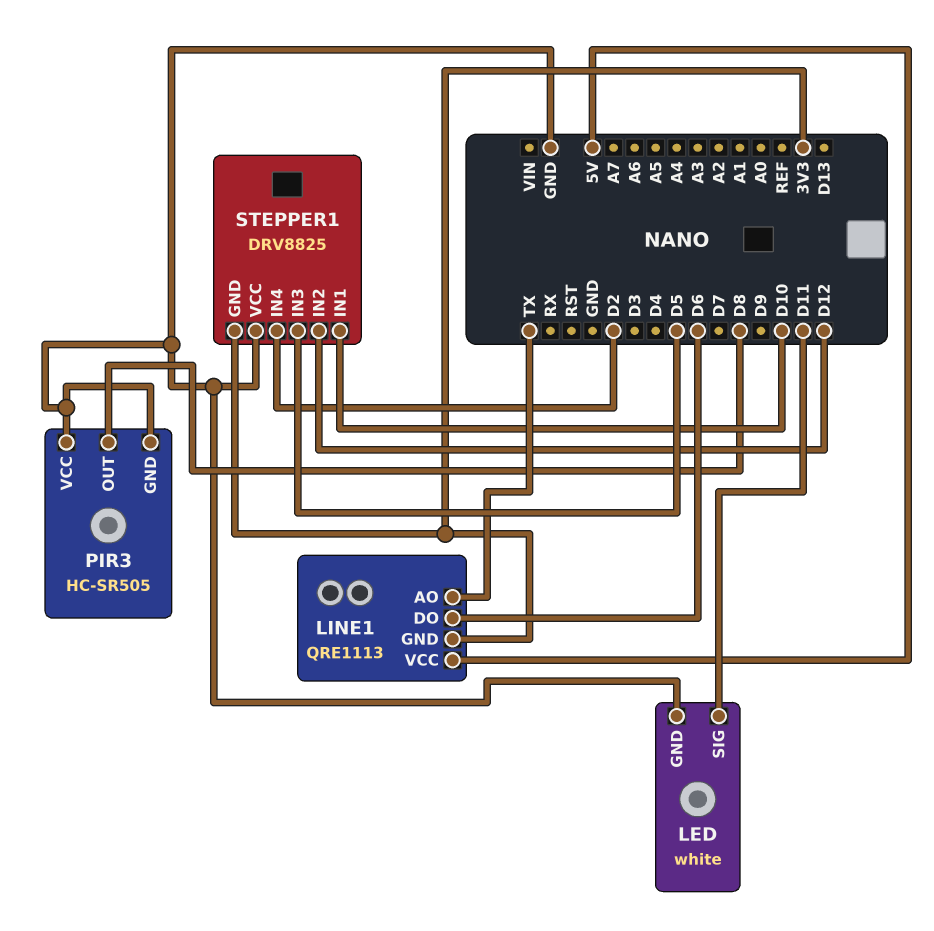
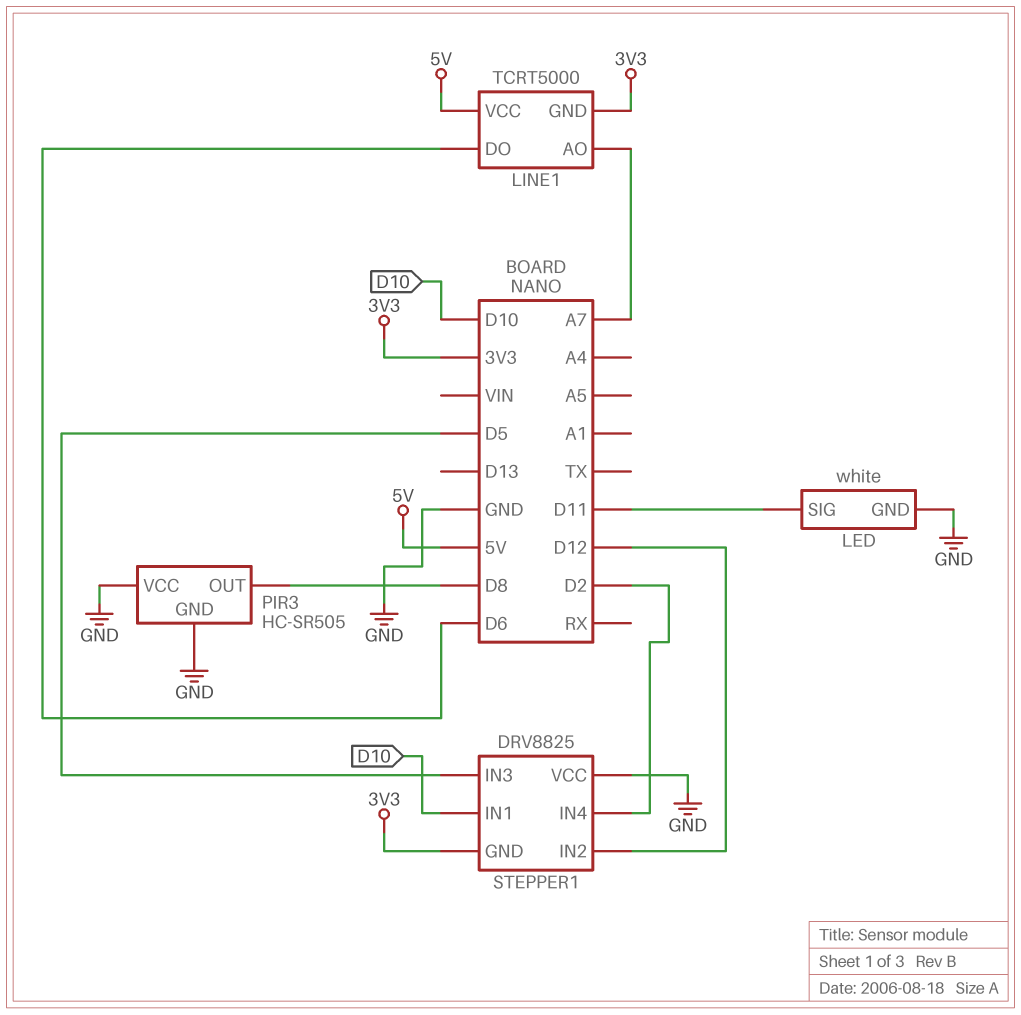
LINE1: QRE1113 -> TCRT5000
LINE1 pin AO: TX -> A7

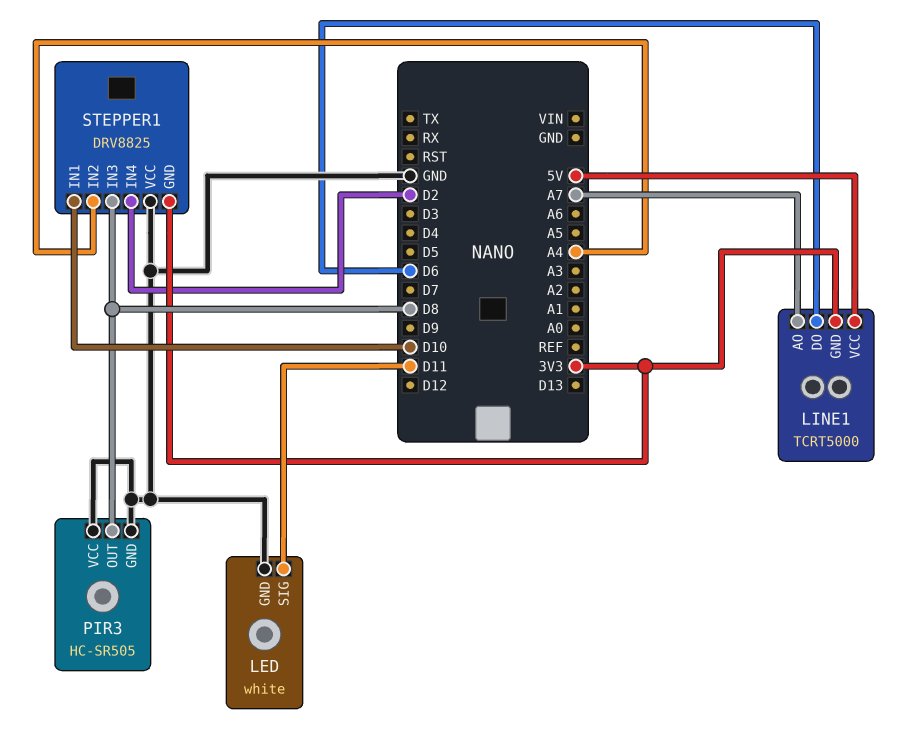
STEPPER1 pin IN2: D12 -> A4
STEPPER1 pin IN3: D5 -> D8

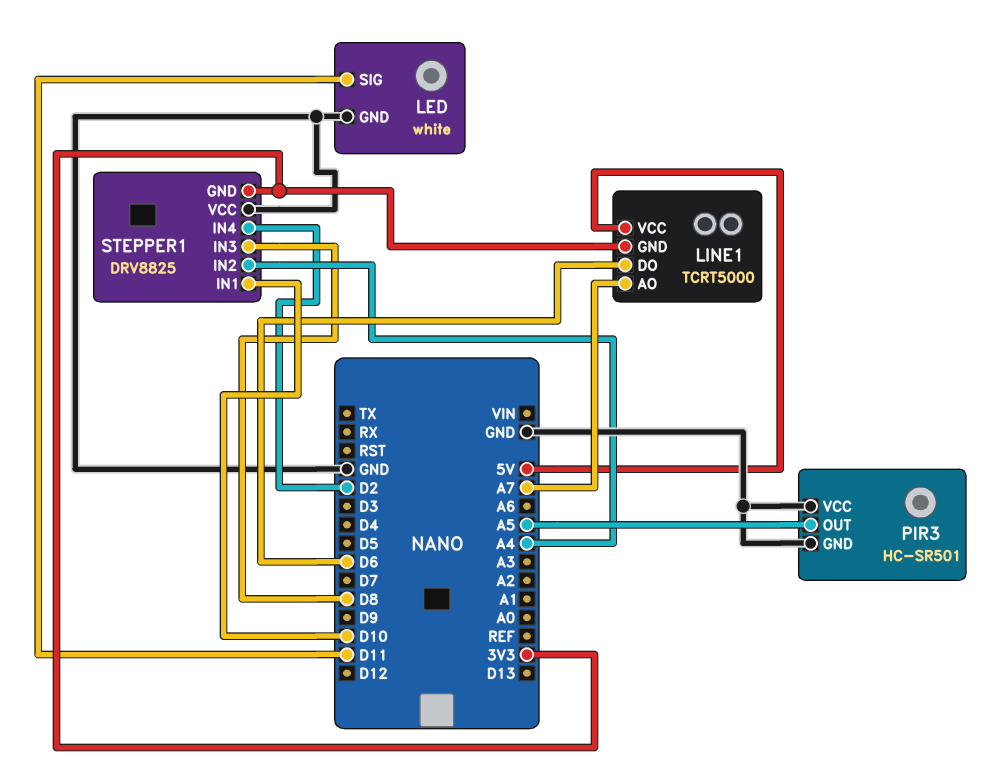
PIR3: HC-SR505 -> HC-SR501
PIR3 pin OUT: D8 -> A5

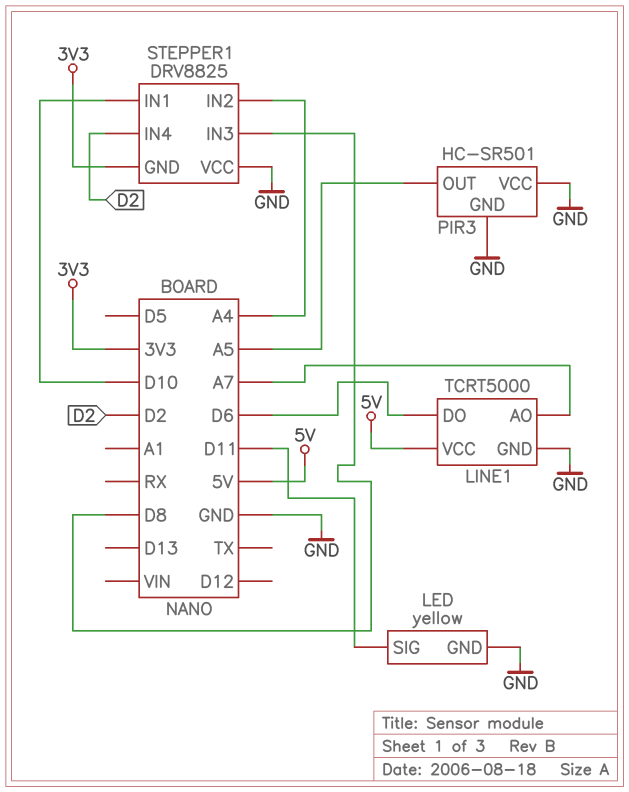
LED: white -> yellow
LINE1 pin GND: 3V3 -> GND

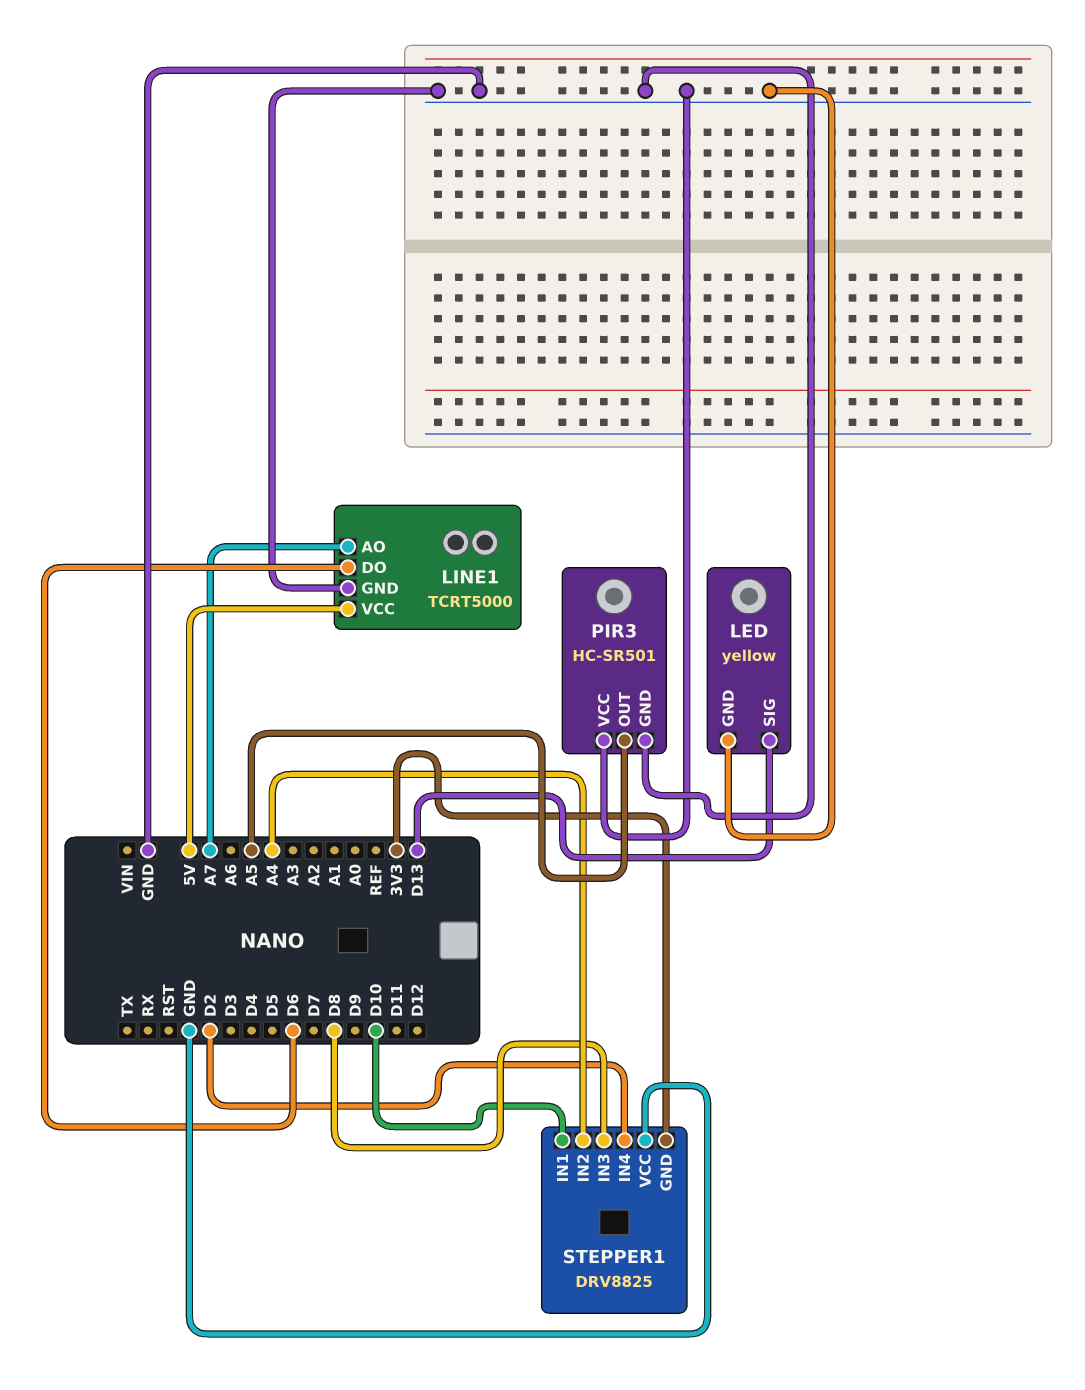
LED pin SIG: D11 -> D13

